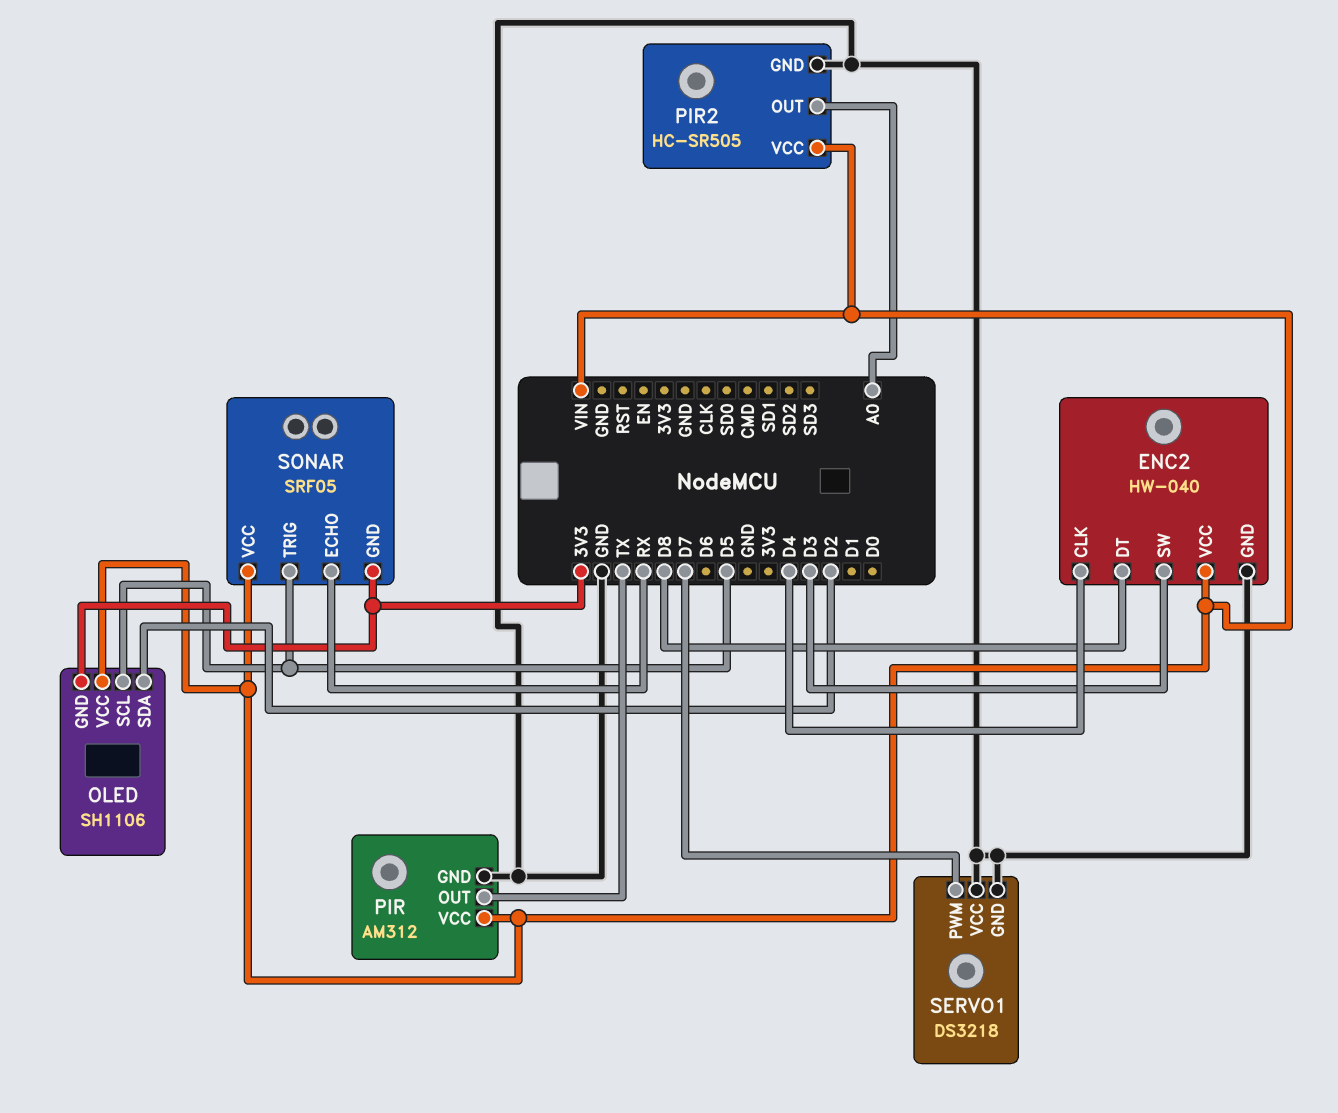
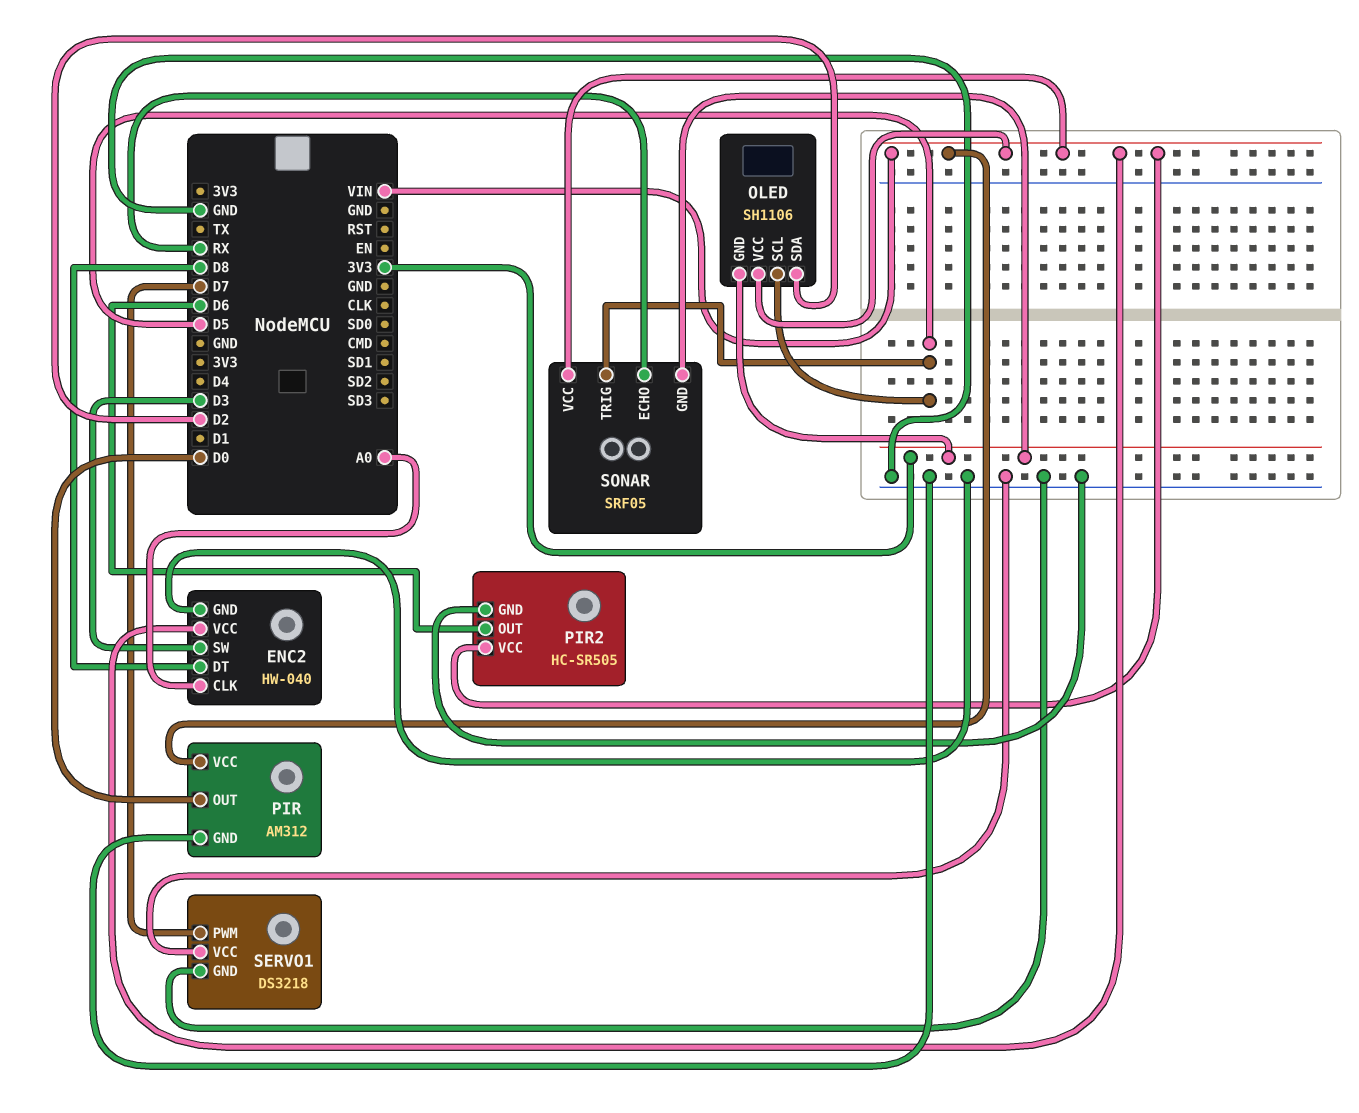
ENC2 pin CLK: D4 -> A0
PIR pin OUT: TX -> D0
PIR2 pin OUT: A0 -> D6

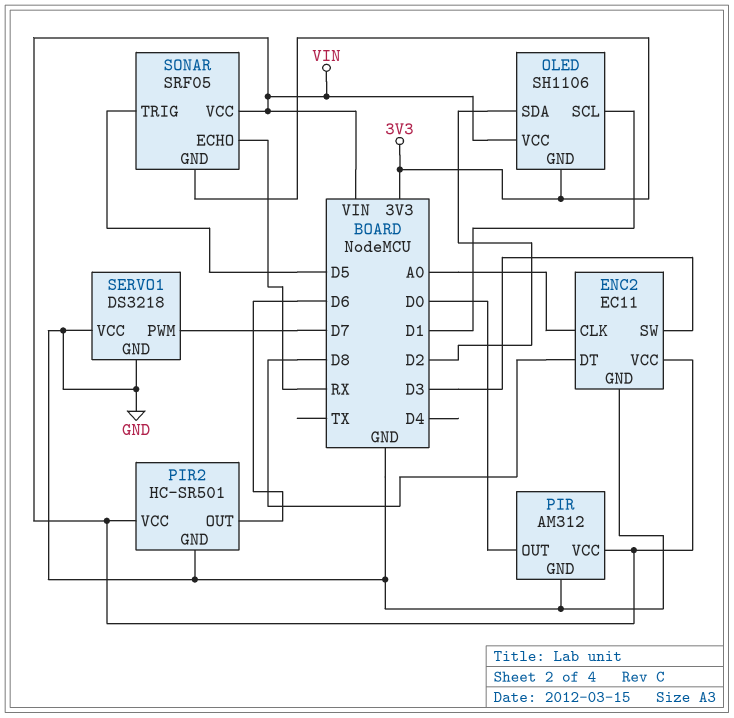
ENC2: HW-040 -> EC11
OLED pin SCL: D5 -> D1
PIR2: HC-SR505 -> HC-SR501

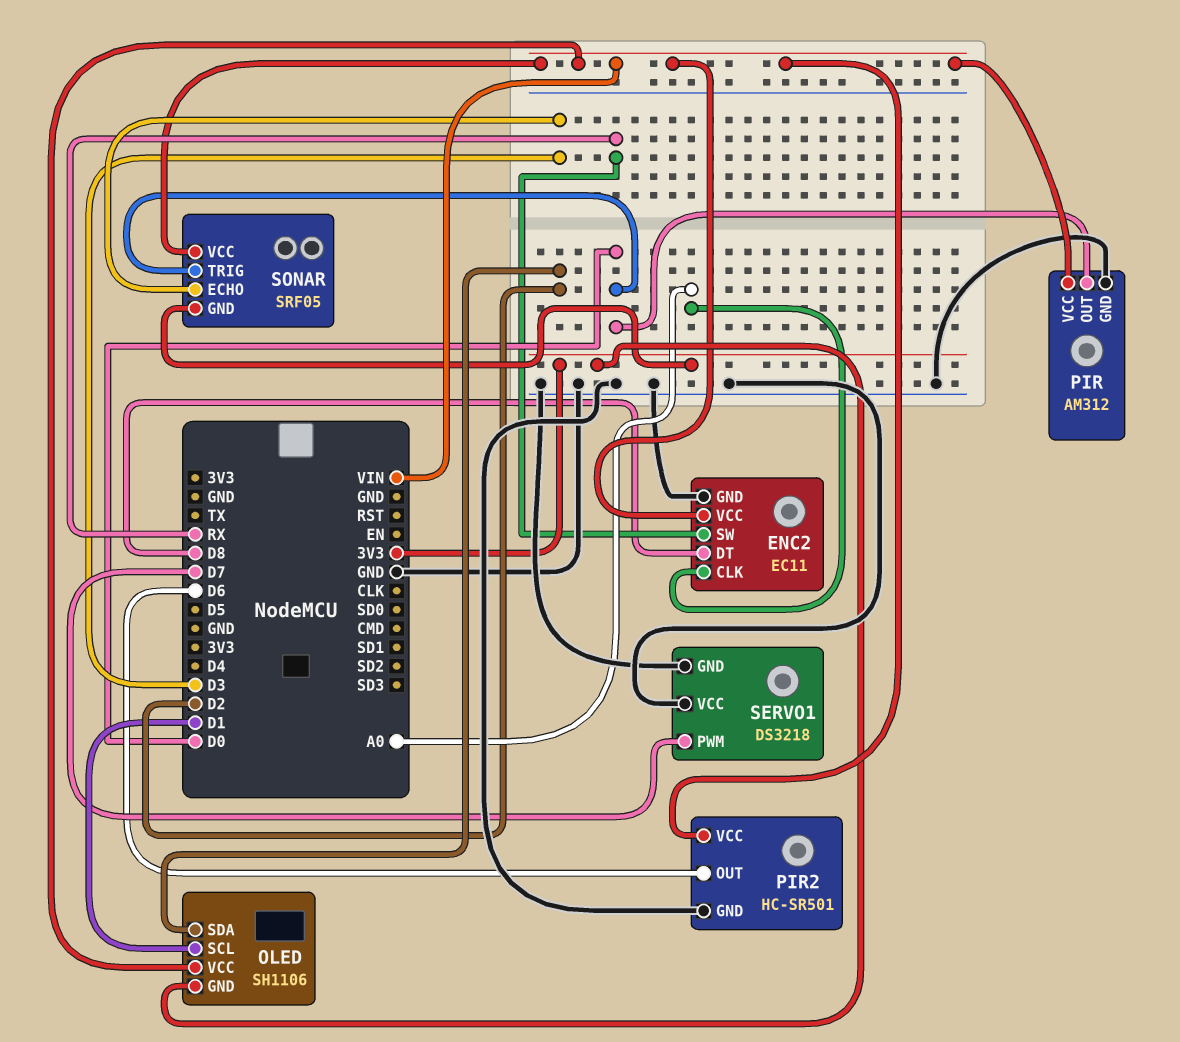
ENC2 pin SW: D3 -> RX
SONAR pin ECHO: RX -> D3
SONAR pin TRIG: D5 -> D0

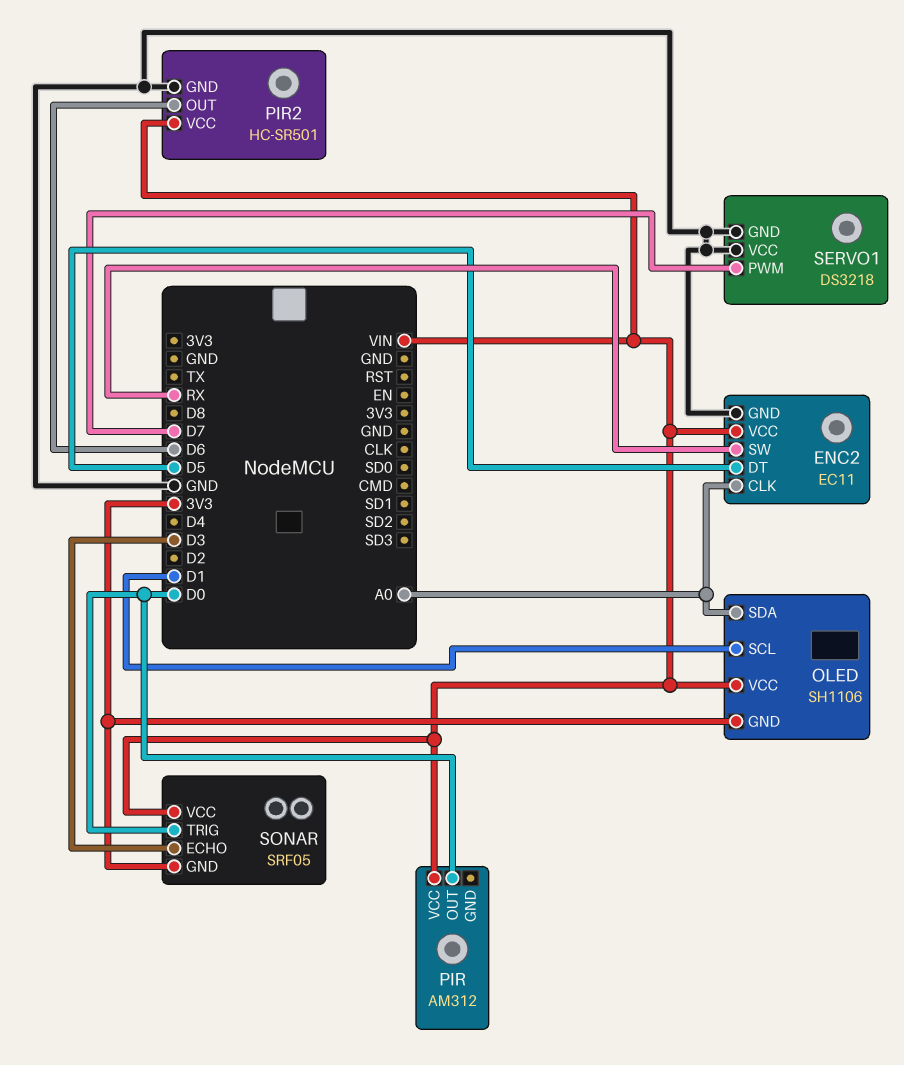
ENC2 pin DT: D8 -> D5
OLED pin SDA: D2 -> A0
PIR pin GND: GND -> none

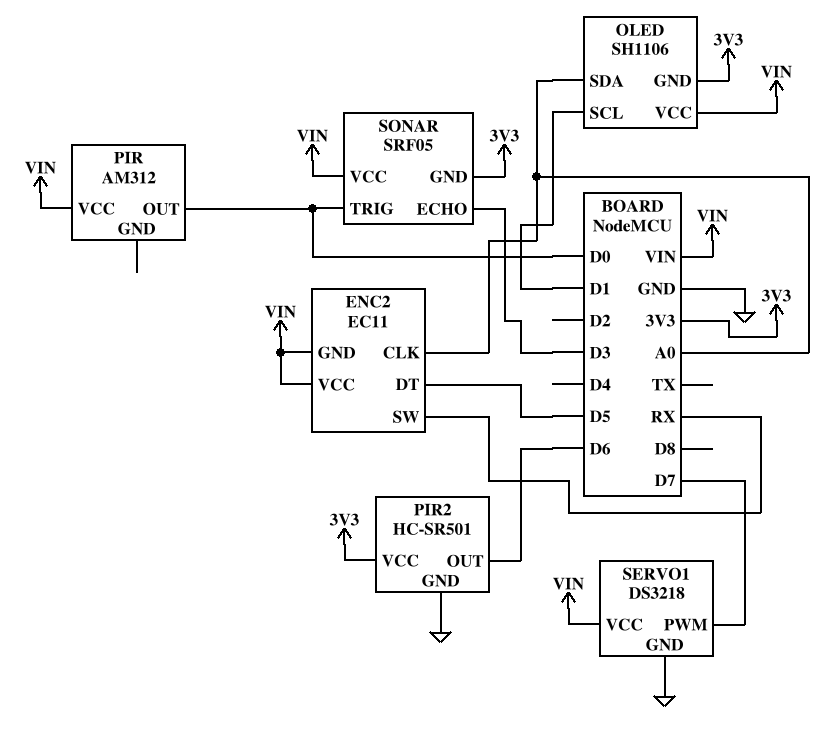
ENC2 pin GND: GND -> VIN
PIR2 pin VCC: VIN -> 3V3
SERVO1 pin VCC: GND -> VIN

